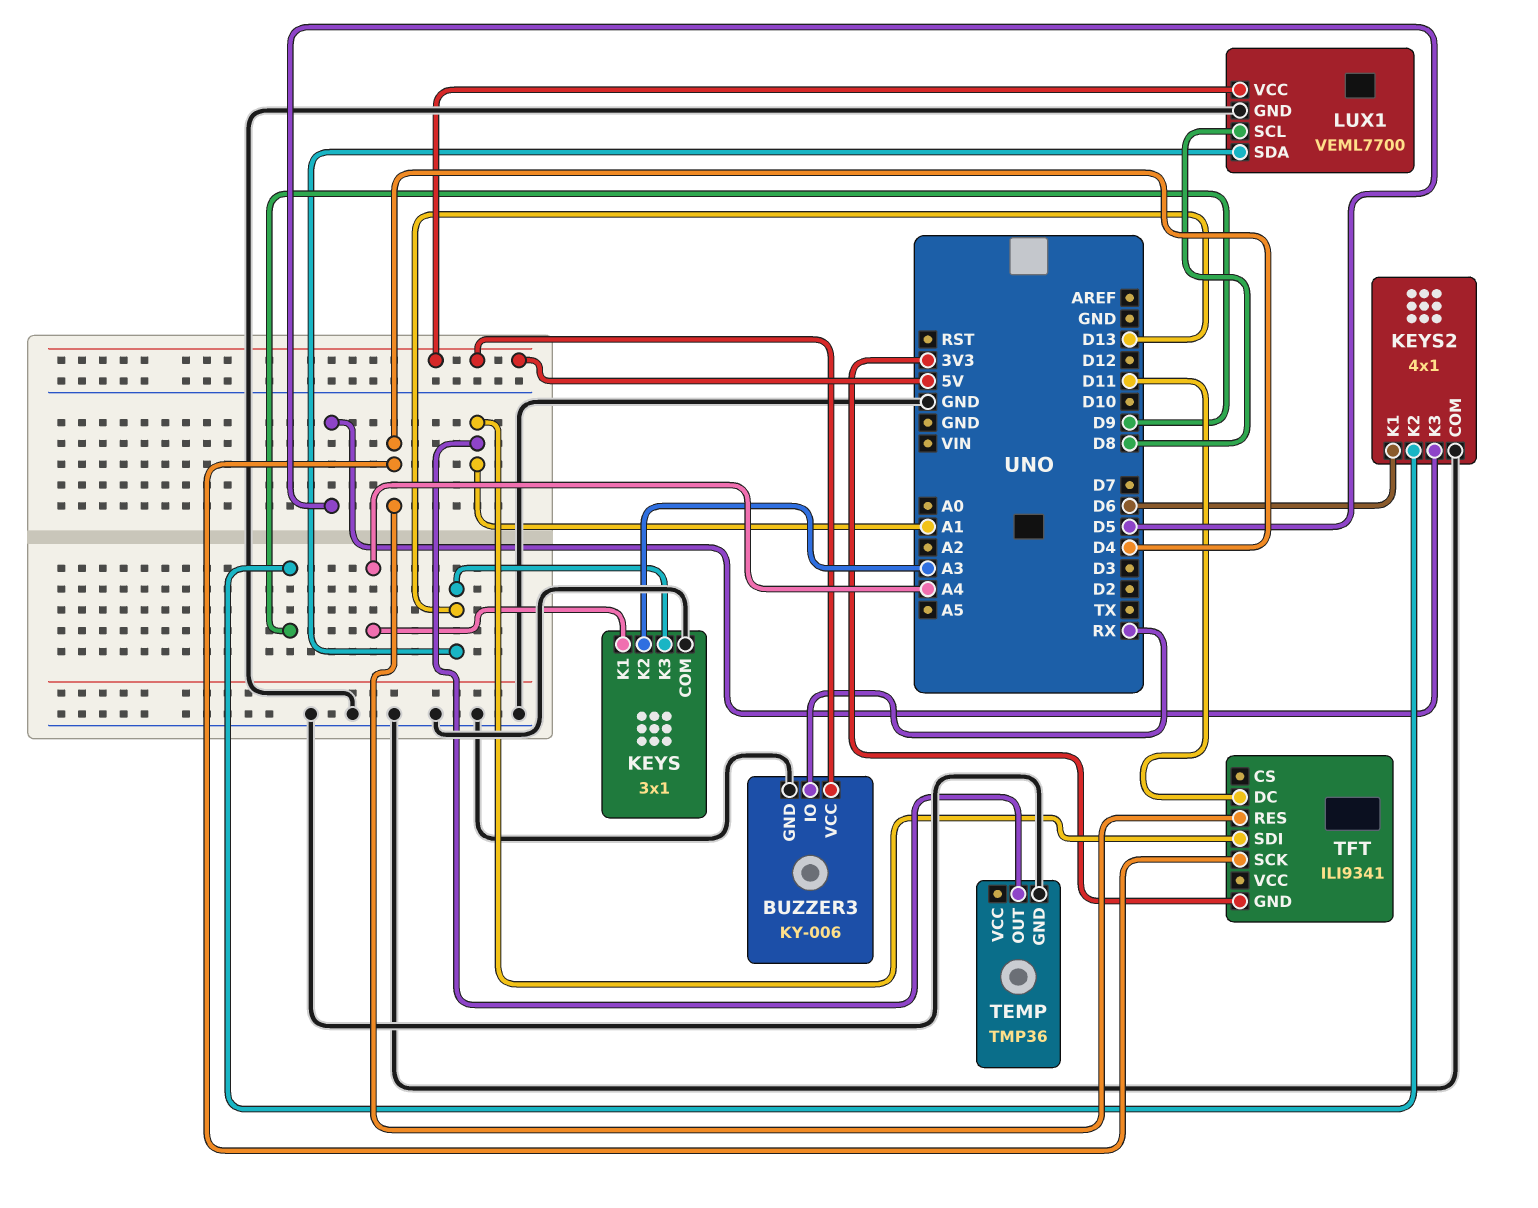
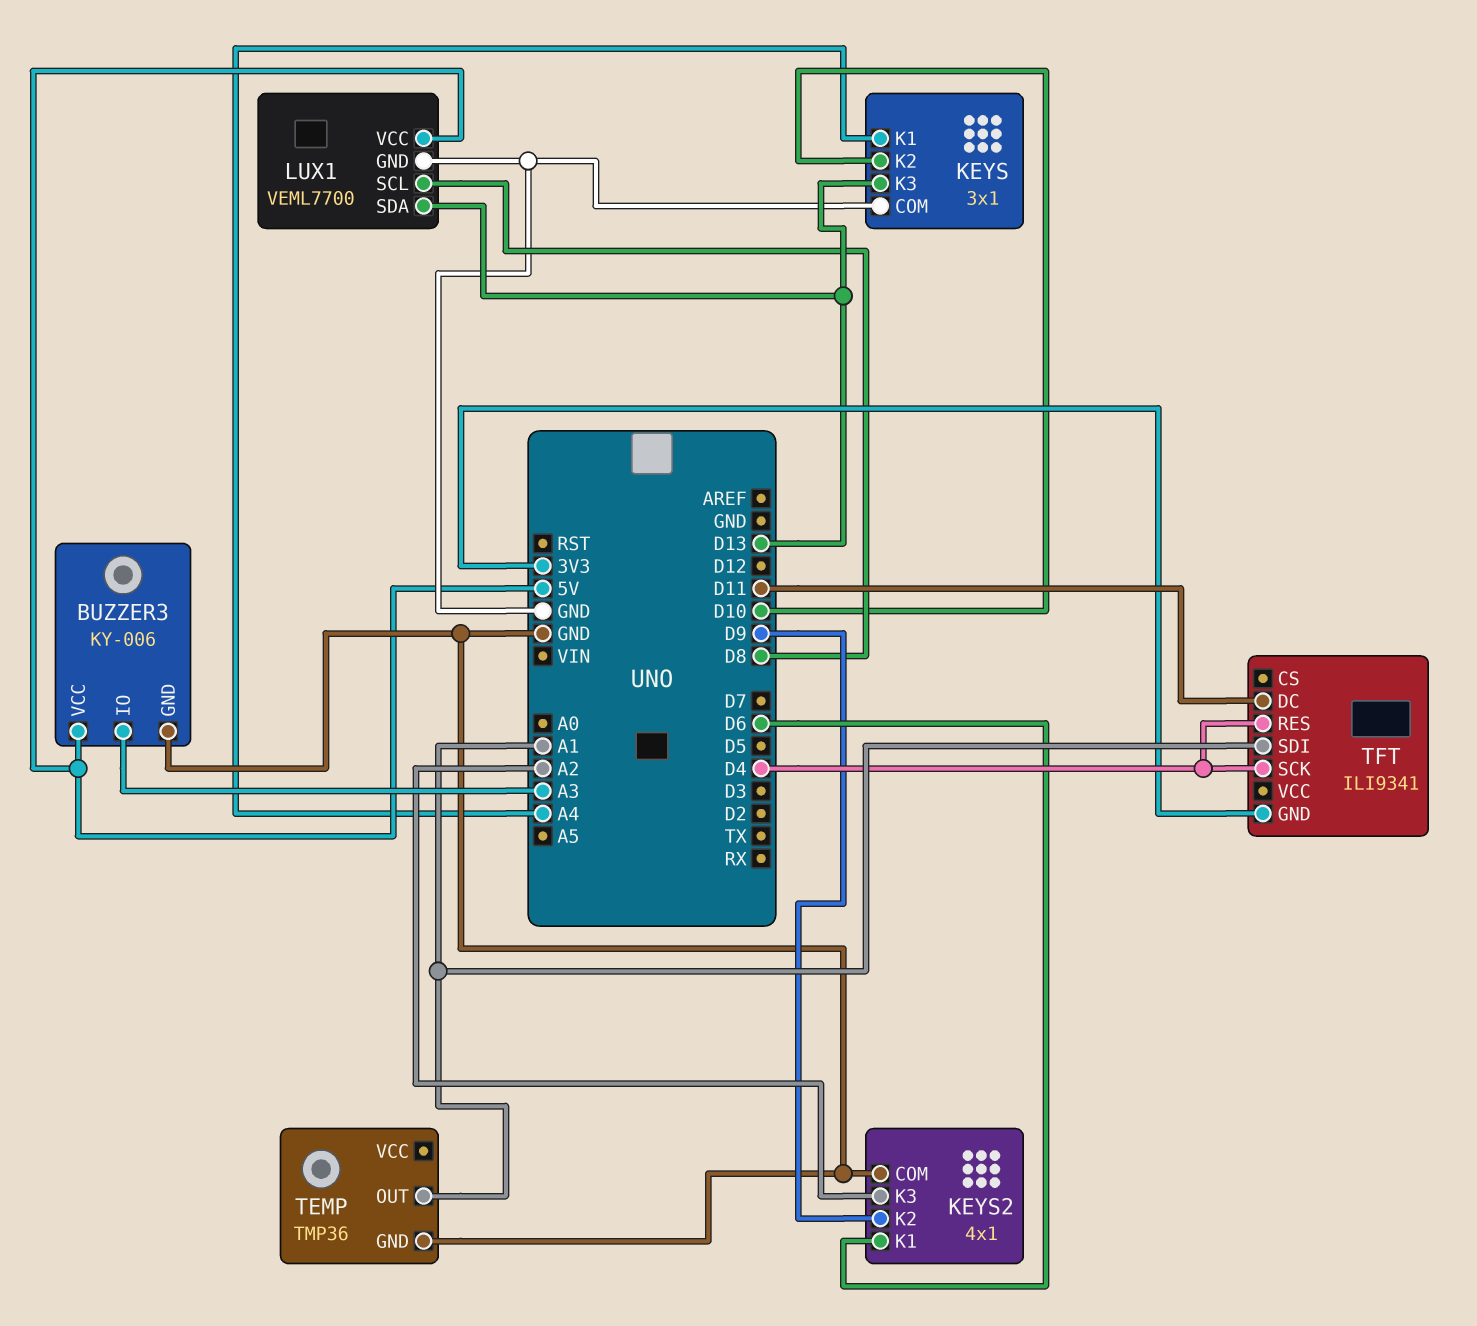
BUZZER3 pin IO: RX -> A3
KEYS pin K2: A3 -> D10
KEYS2 pin K3: D5 -> A2

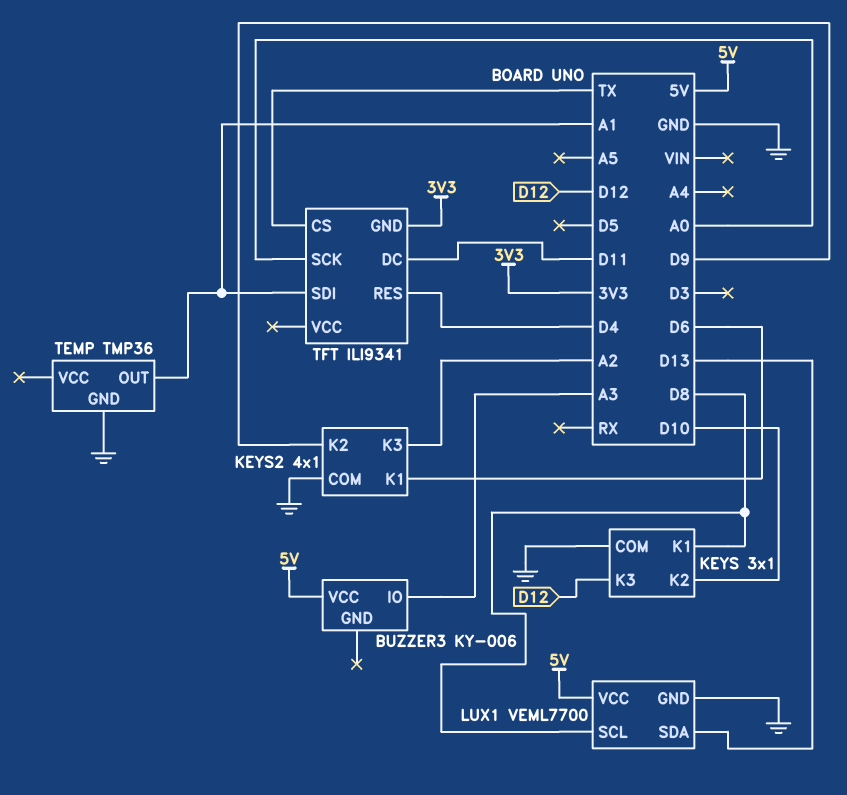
BUZZER3 pin GND: GND -> none
KEYS pin K1: A4 -> D8
KEYS pin K3: D13 -> D12
TFT pin CS: none -> TX
TFT pin SCK: D4 -> A0

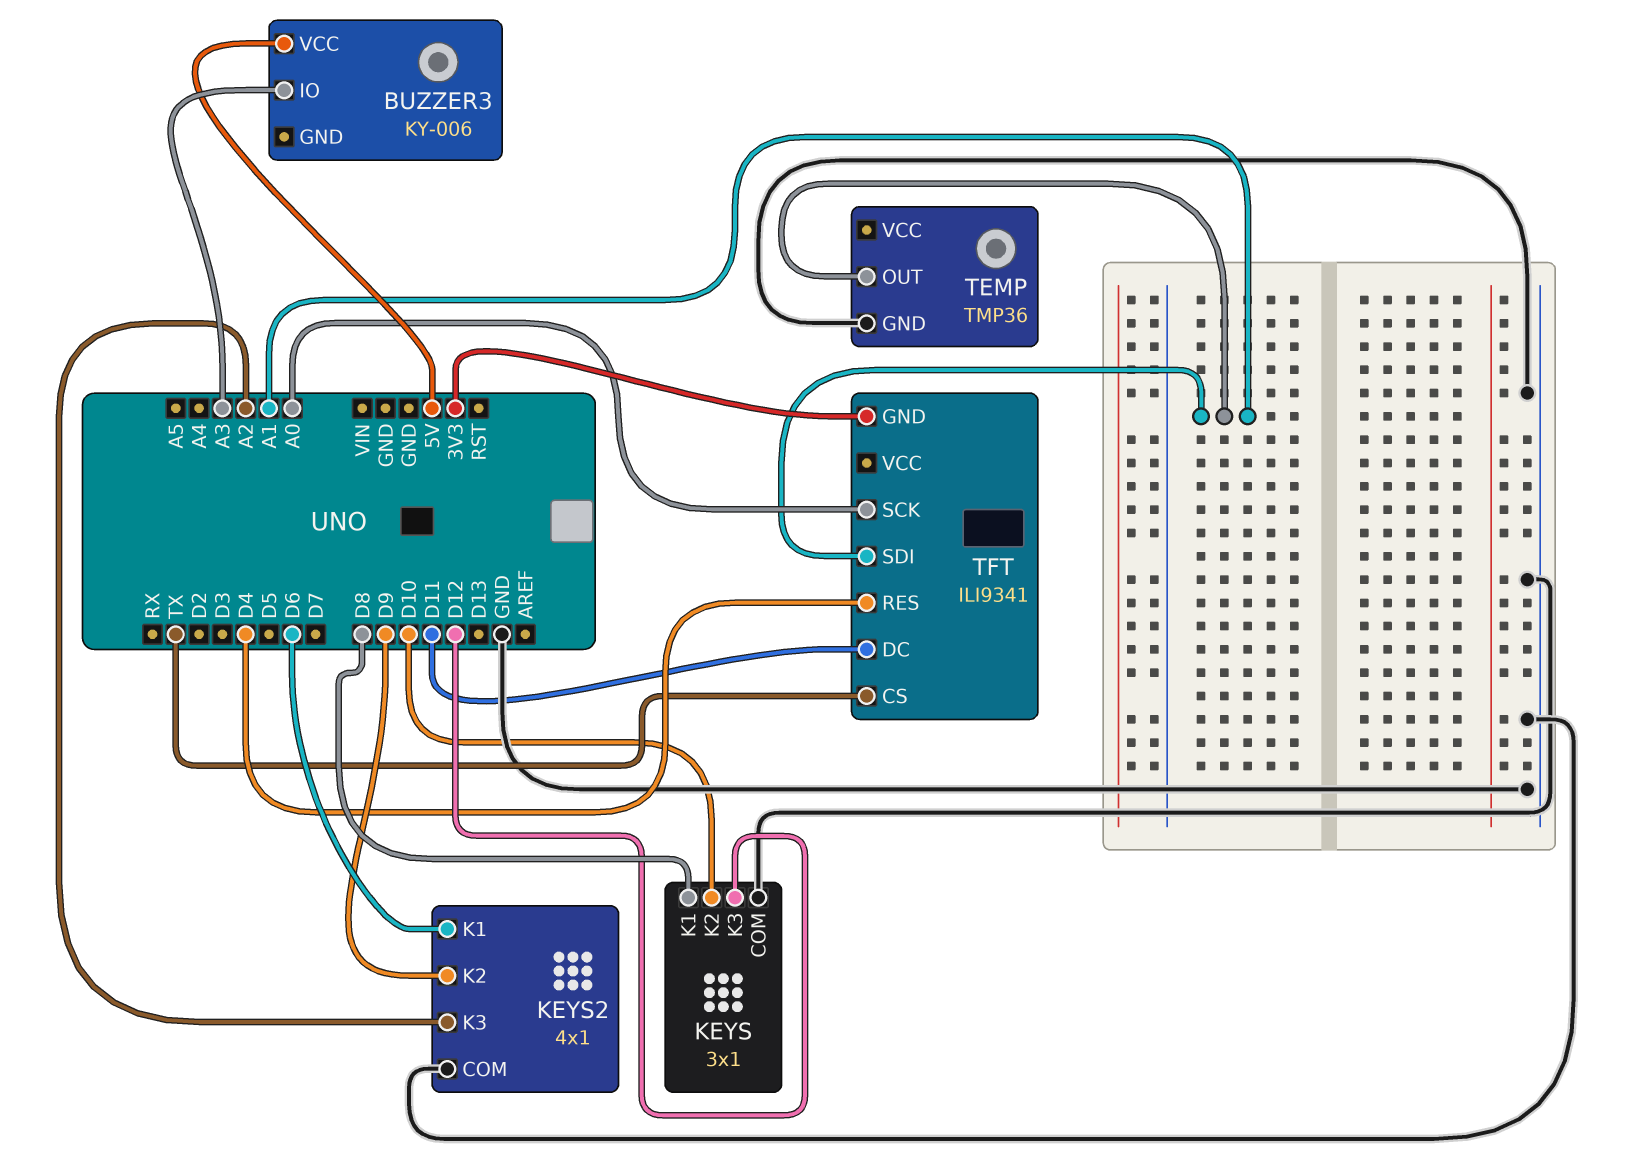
LUX1: VEML7700 -> none
LUX1 pin GND: GND -> none
LUX1 pin SCL: D8 -> none
LUX1 pin SDA: D13 -> none
LUX1 pin VCC: 5V -> none

